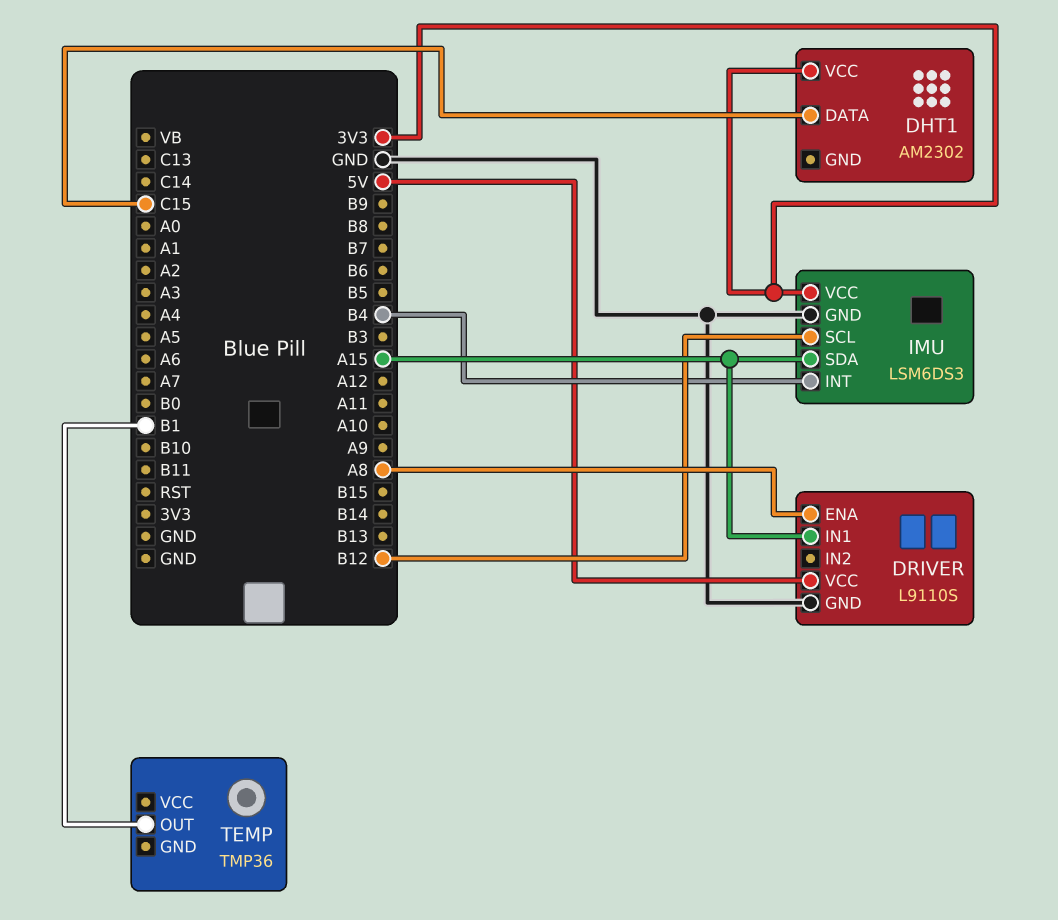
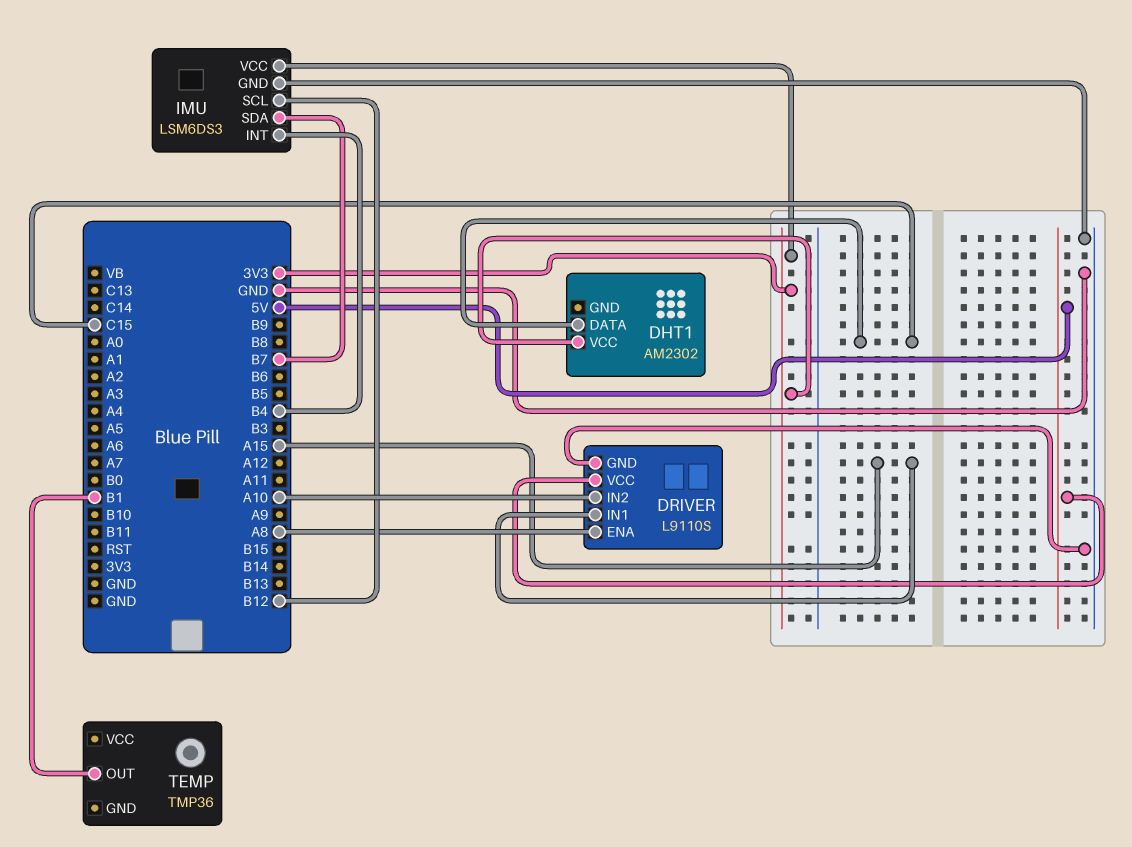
DRIVER pin IN2: none -> A10
IMU pin SDA: A15 -> B7

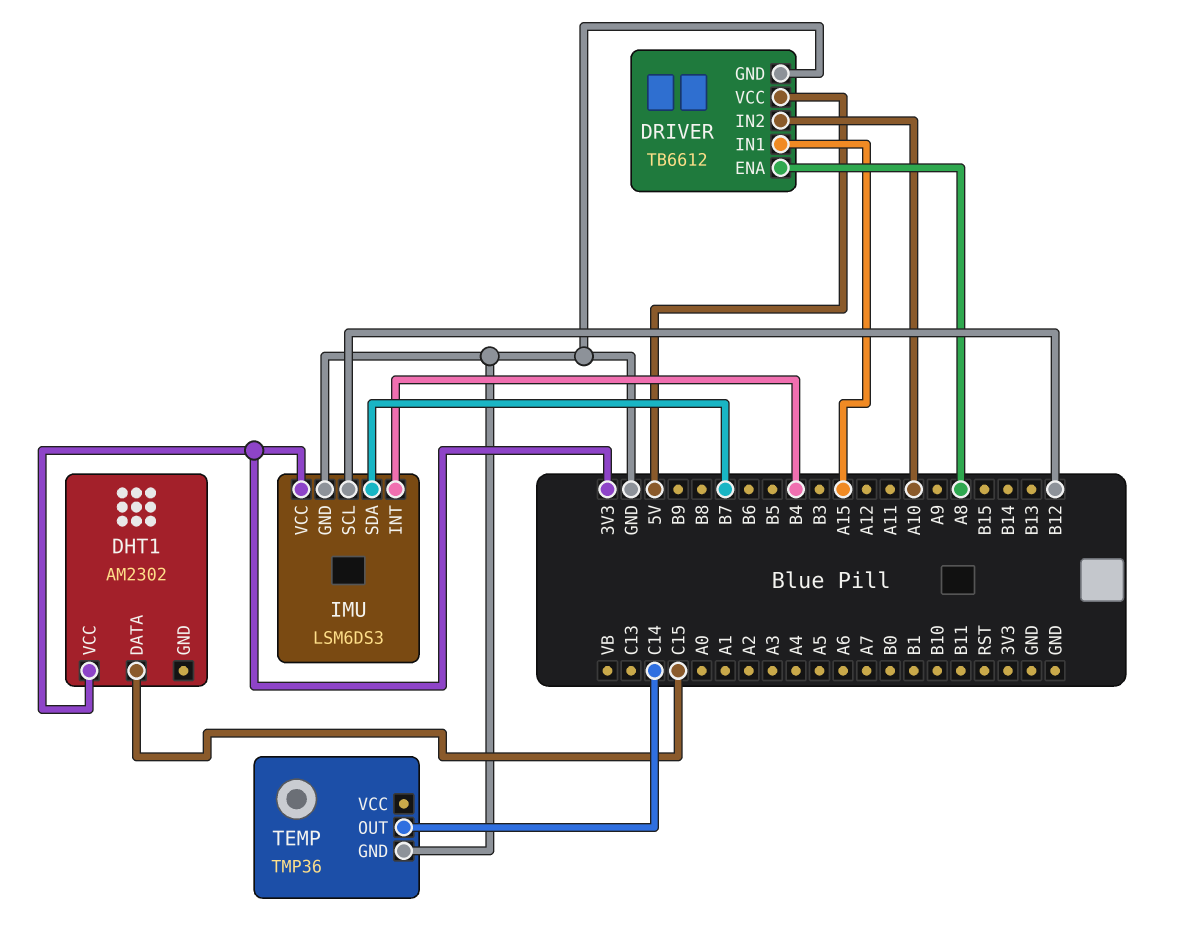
DRIVER: L9110S -> TB6612
TEMP pin GND: none -> GND
TEMP pin OUT: B1 -> C14

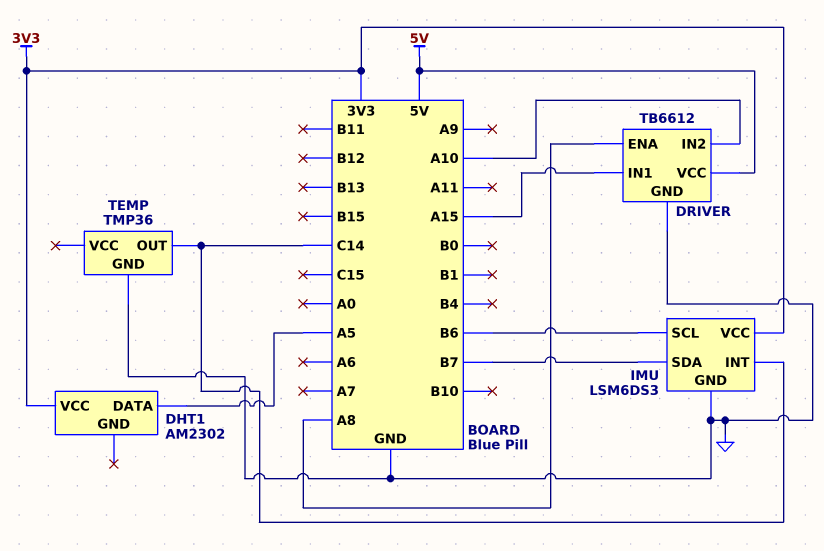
DHT1 pin DATA: C15 -> A5
IMU pin INT: B4 -> C14
IMU pin SCL: B12 -> B6

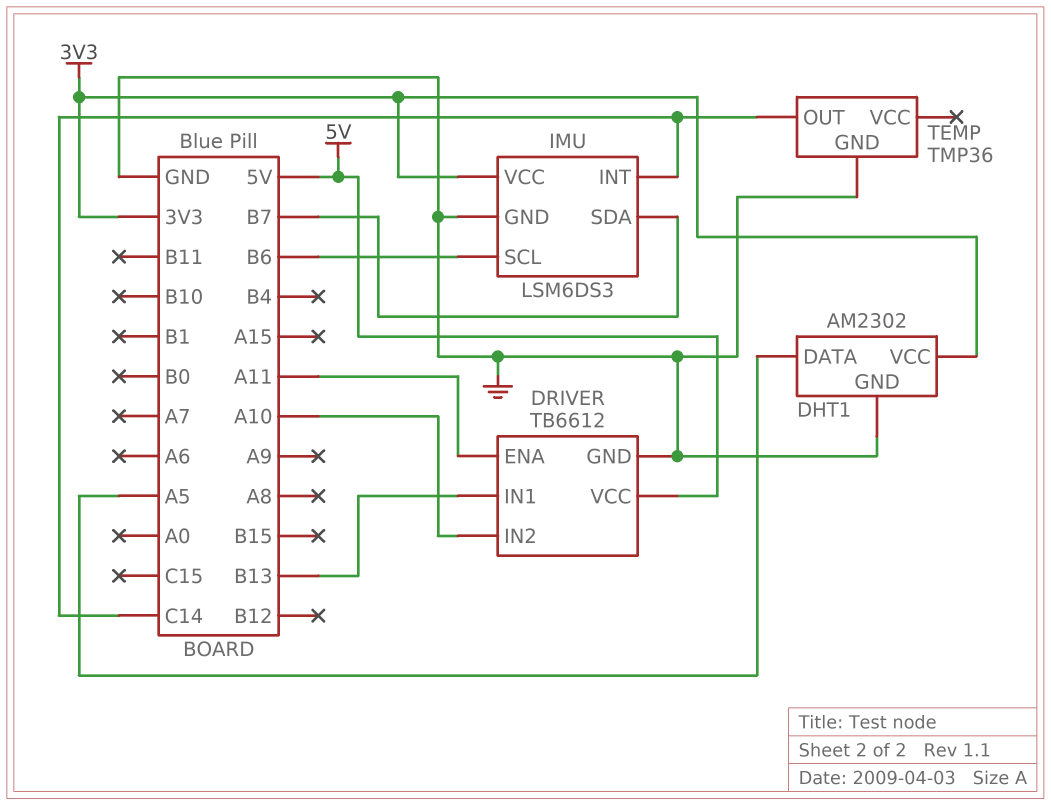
DHT1 pin GND: none -> GND
DRIVER pin ENA: A8 -> A11
DRIVER pin IN1: A15 -> B13

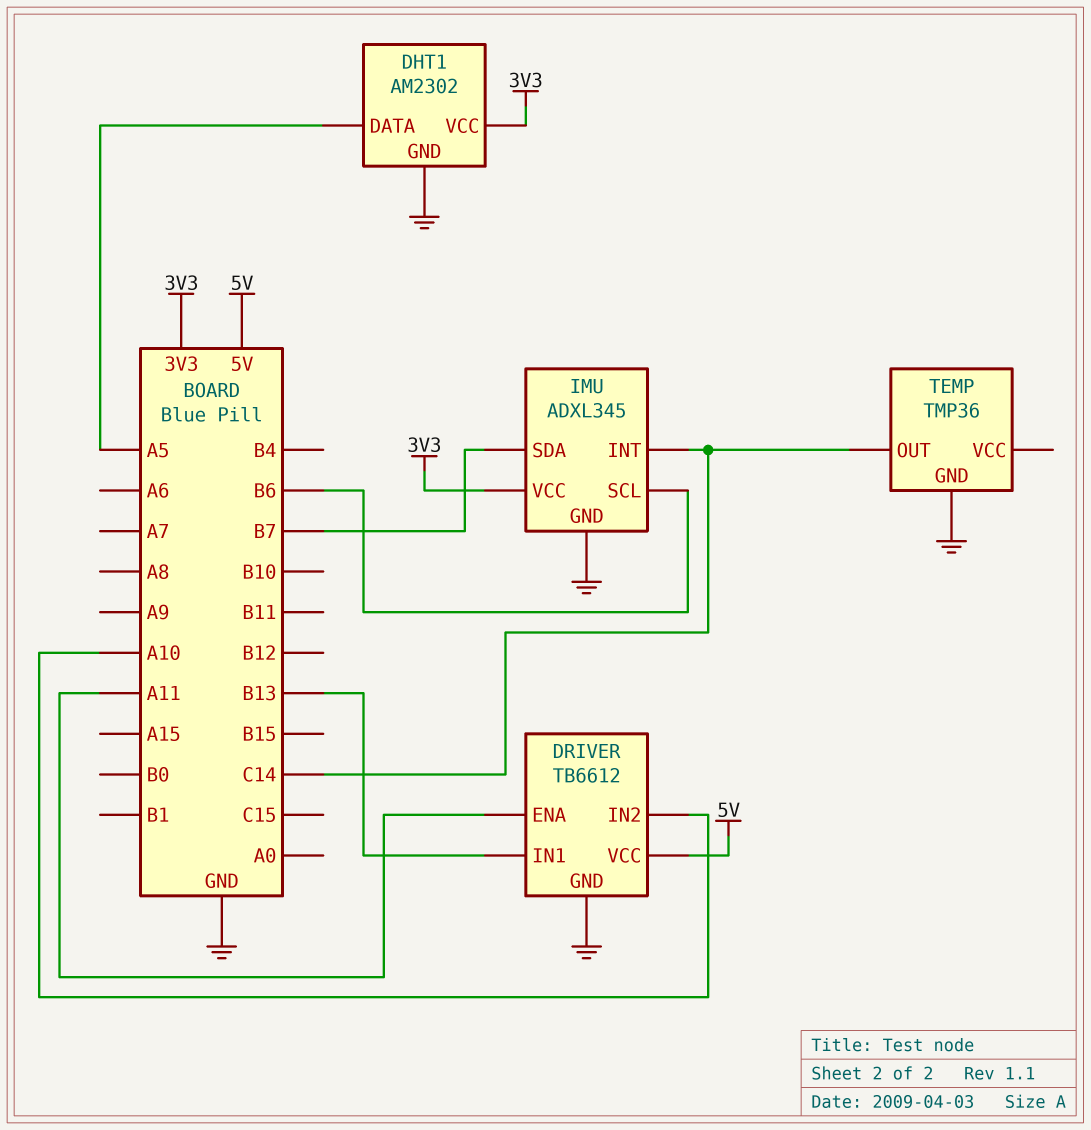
IMU: LSM6DS3 -> ADXL345

